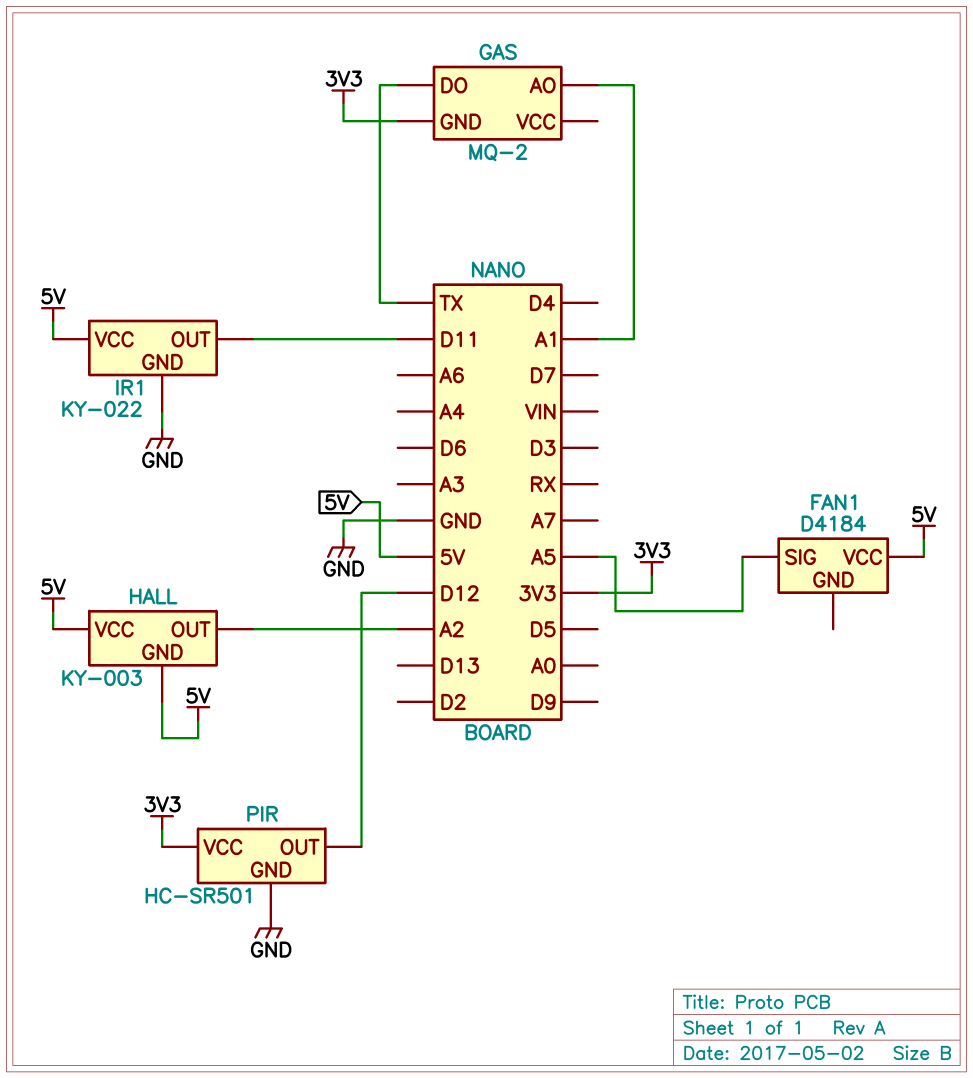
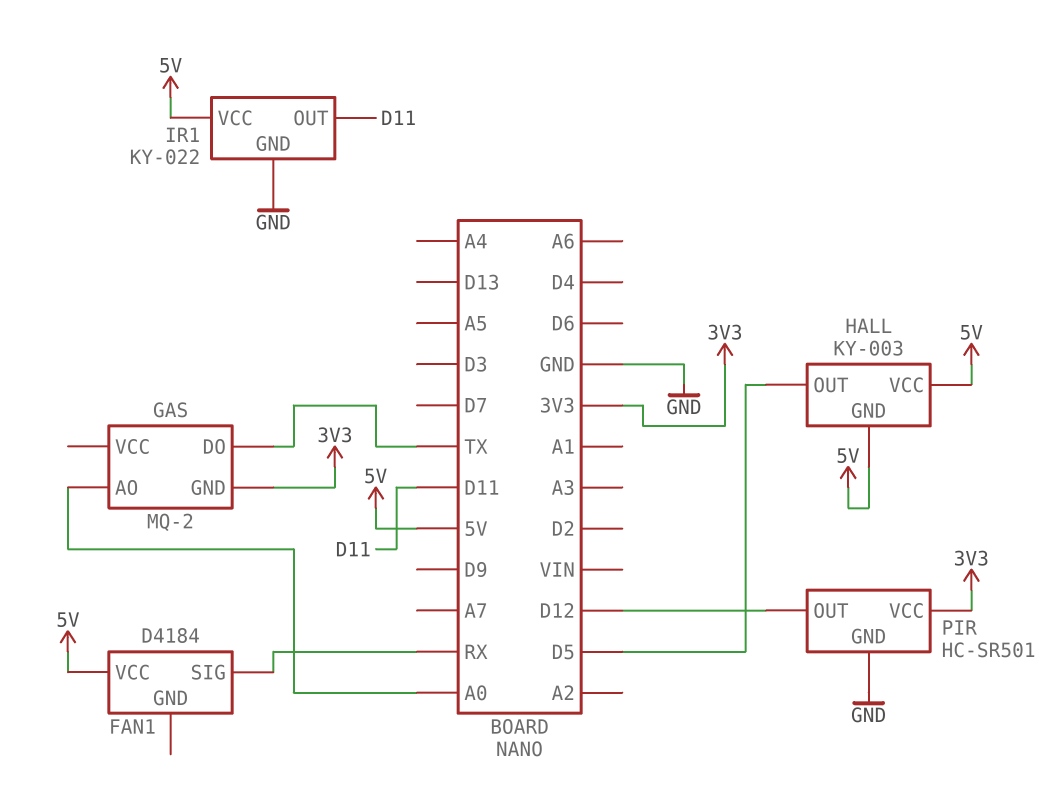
FAN1 pin SIG: A5 -> RX
GAS pin AO: A1 -> A0
HALL pin OUT: A2 -> D5

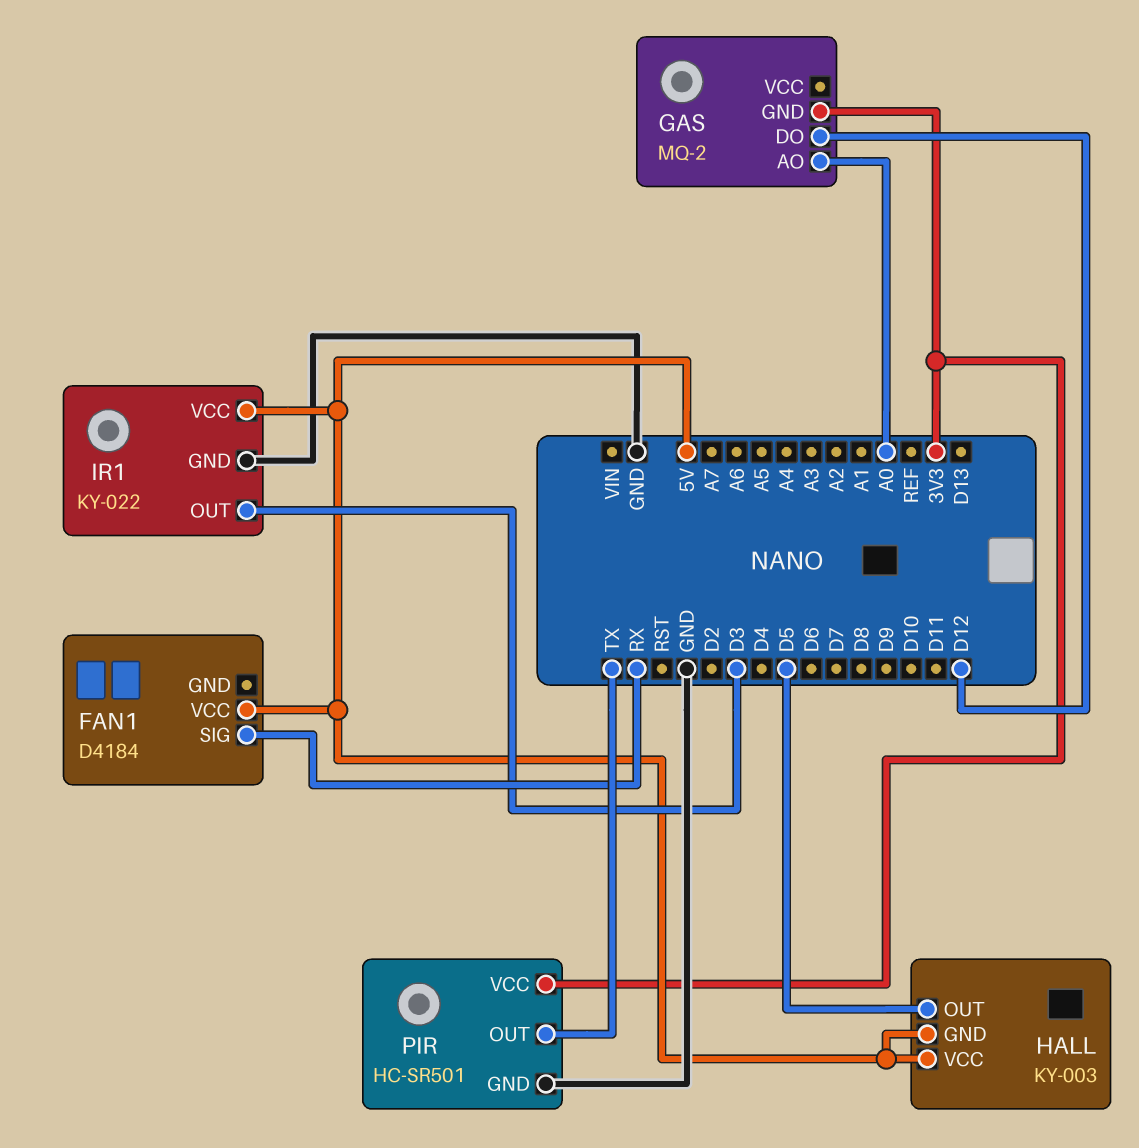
GAS pin DO: TX -> D12
IR1 pin OUT: D11 -> D3
PIR pin OUT: D12 -> TX

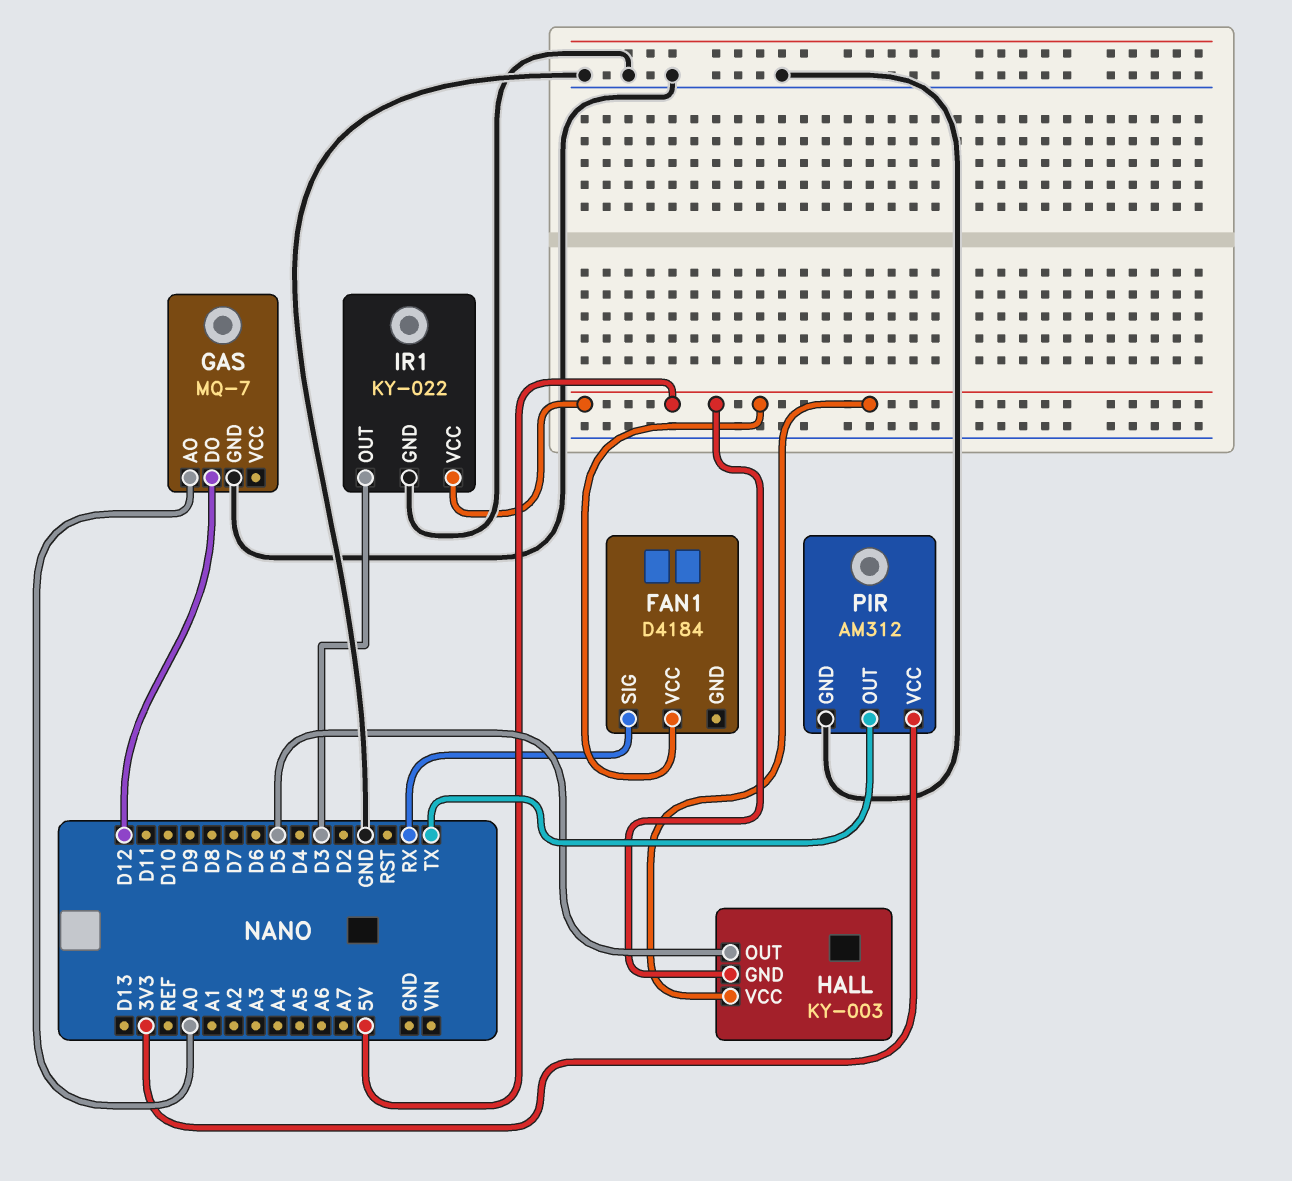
GAS: MQ-2 -> MQ-7
GAS pin GND: 3V3 -> GND
PIR: HC-SR501 -> AM312

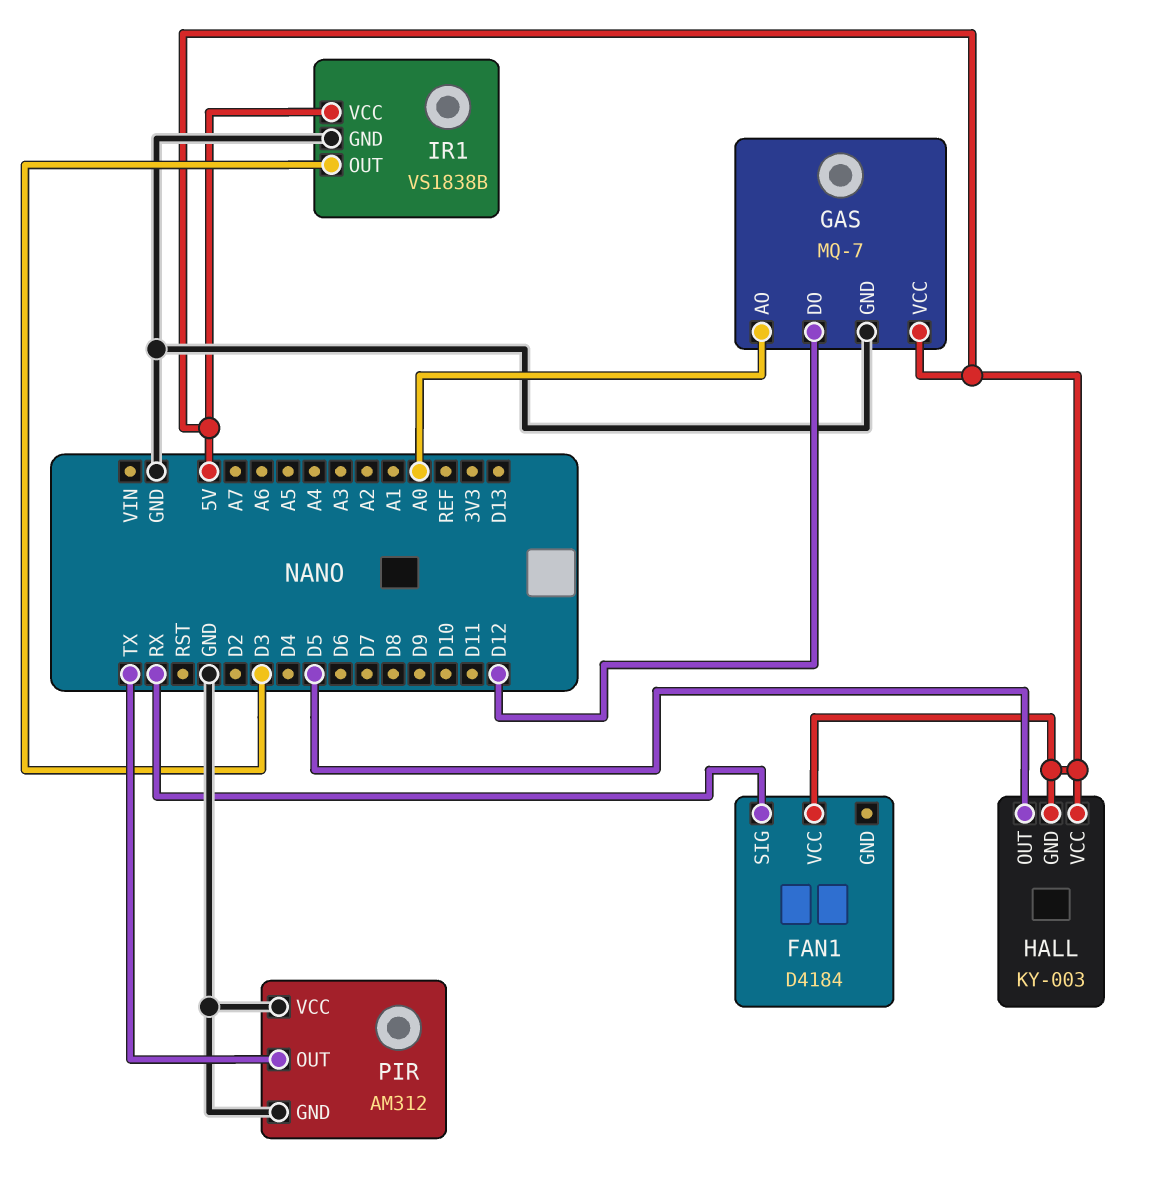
GAS pin VCC: none -> 5V
IR1: KY-022 -> VS1838B
PIR pin VCC: 3V3 -> GND

